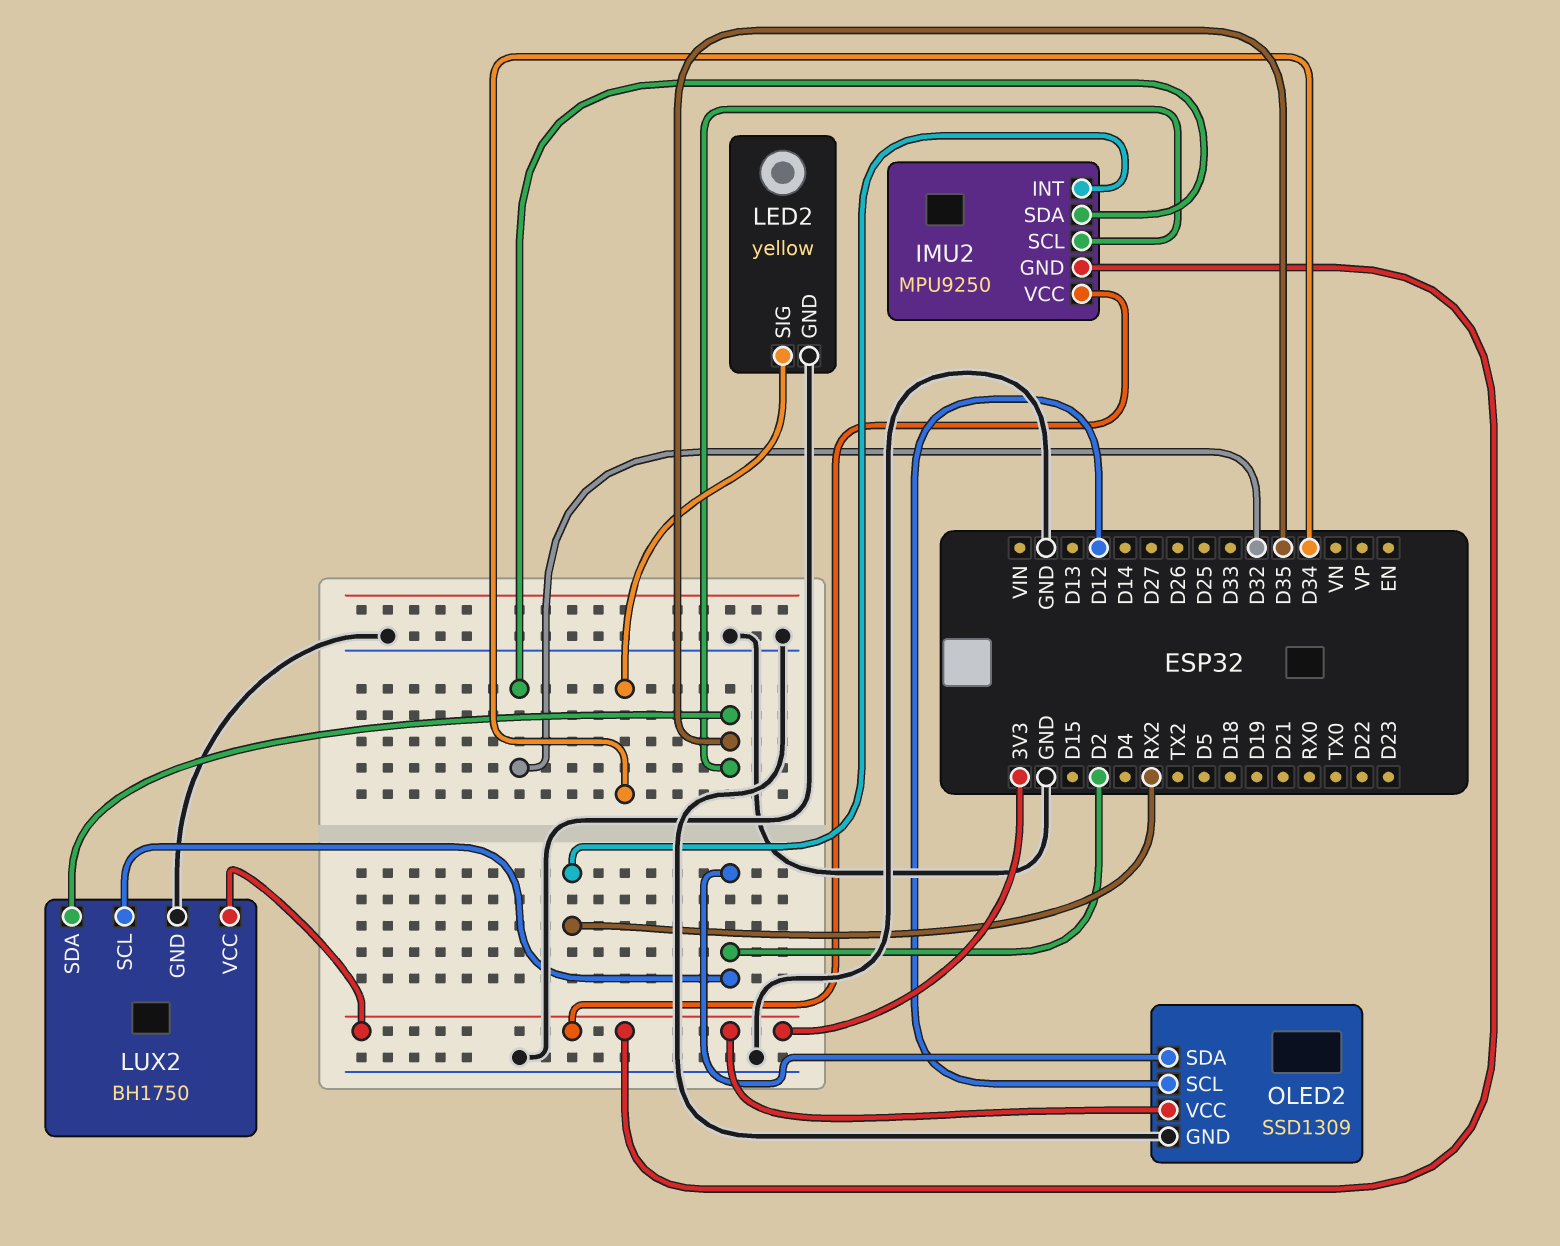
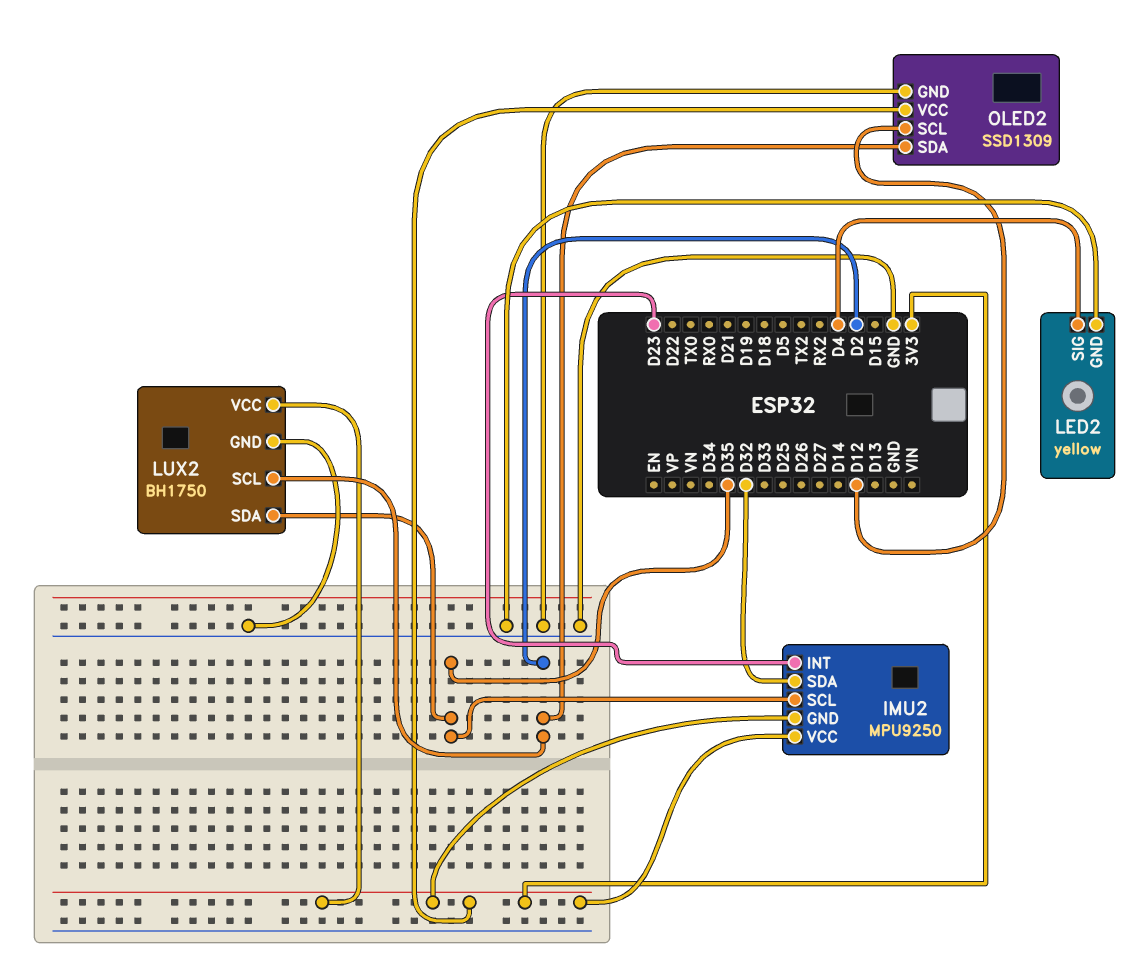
IMU2 pin INT: RX2 -> D23
LED2 pin SIG: D34 -> D4

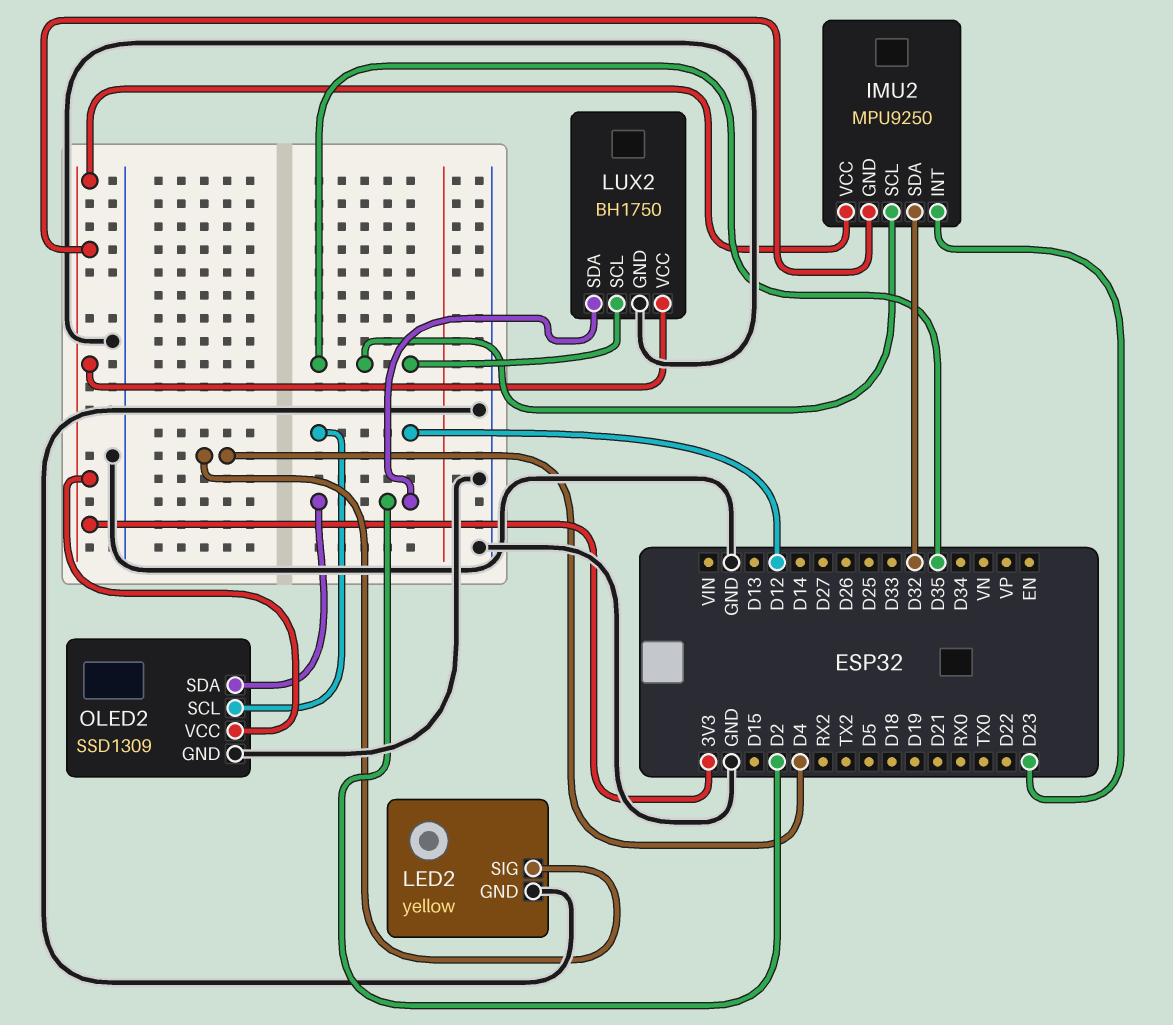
LUX2 pin SCL: D2 -> D35
LUX2 pin SDA: D35 -> D2

